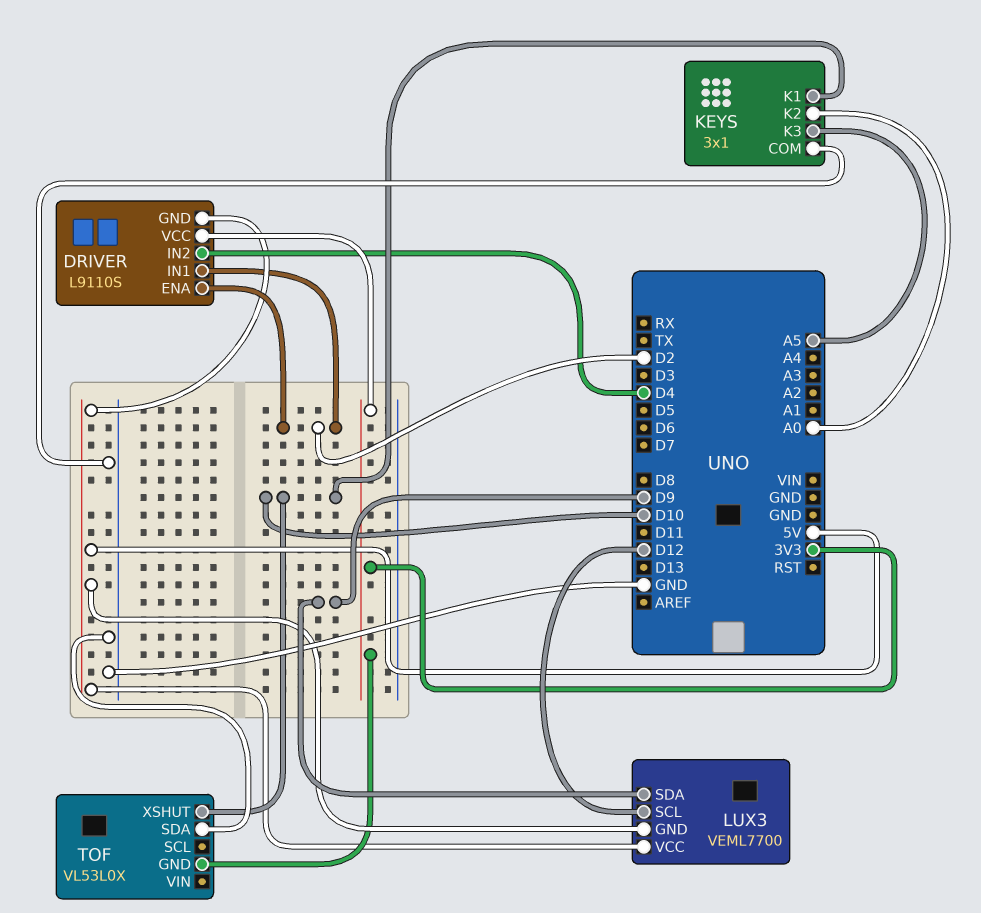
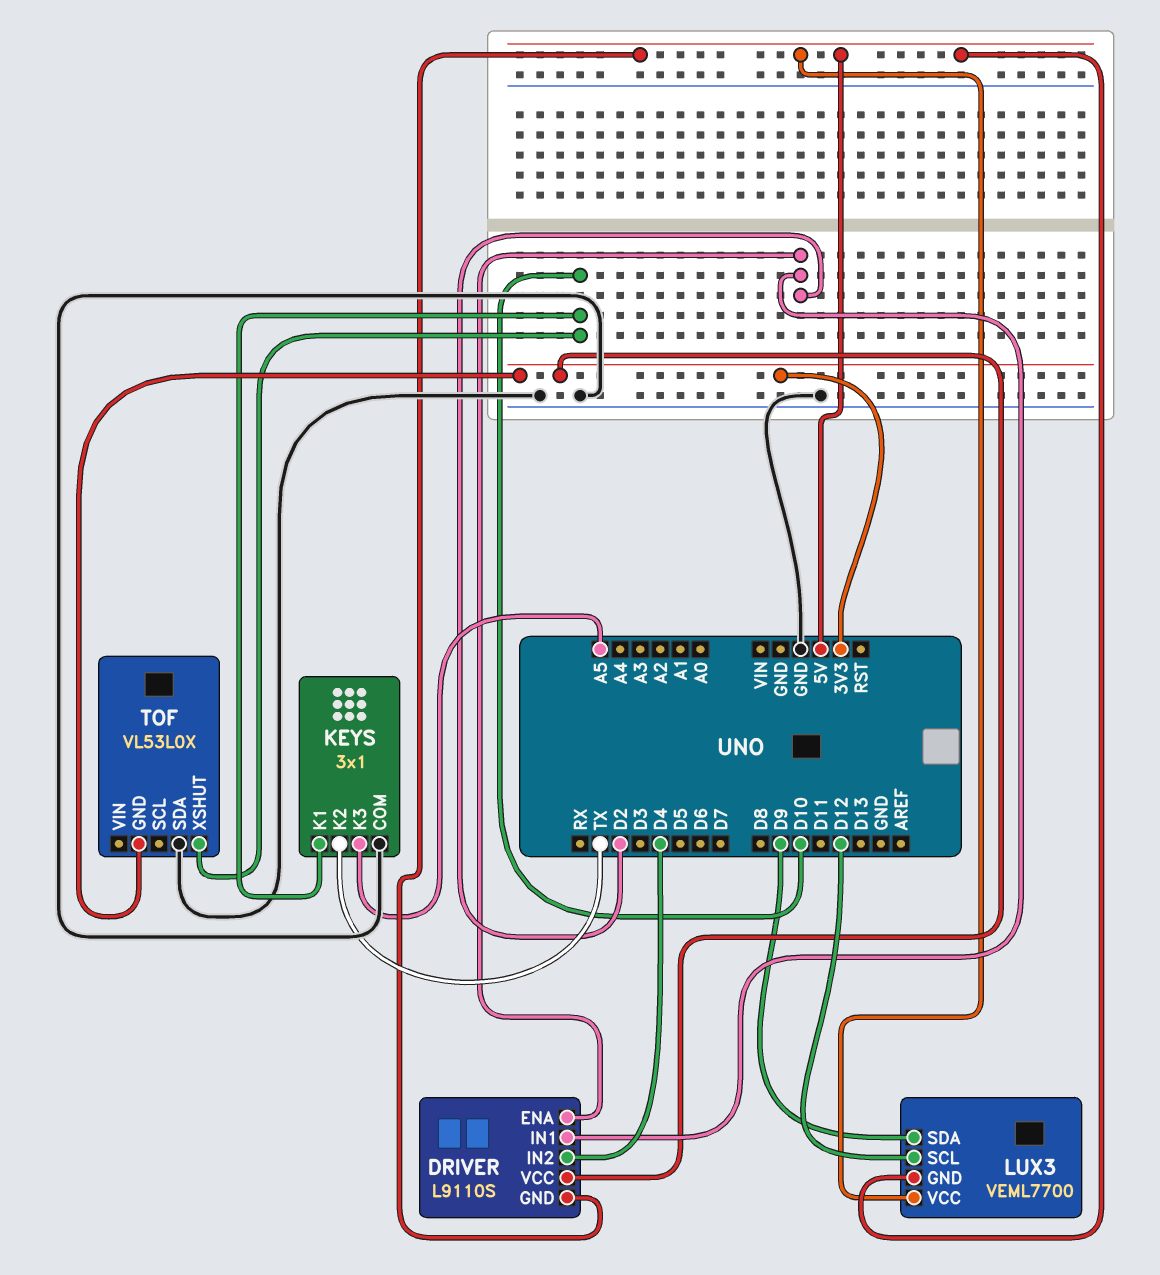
KEYS pin K2: A0 -> TX

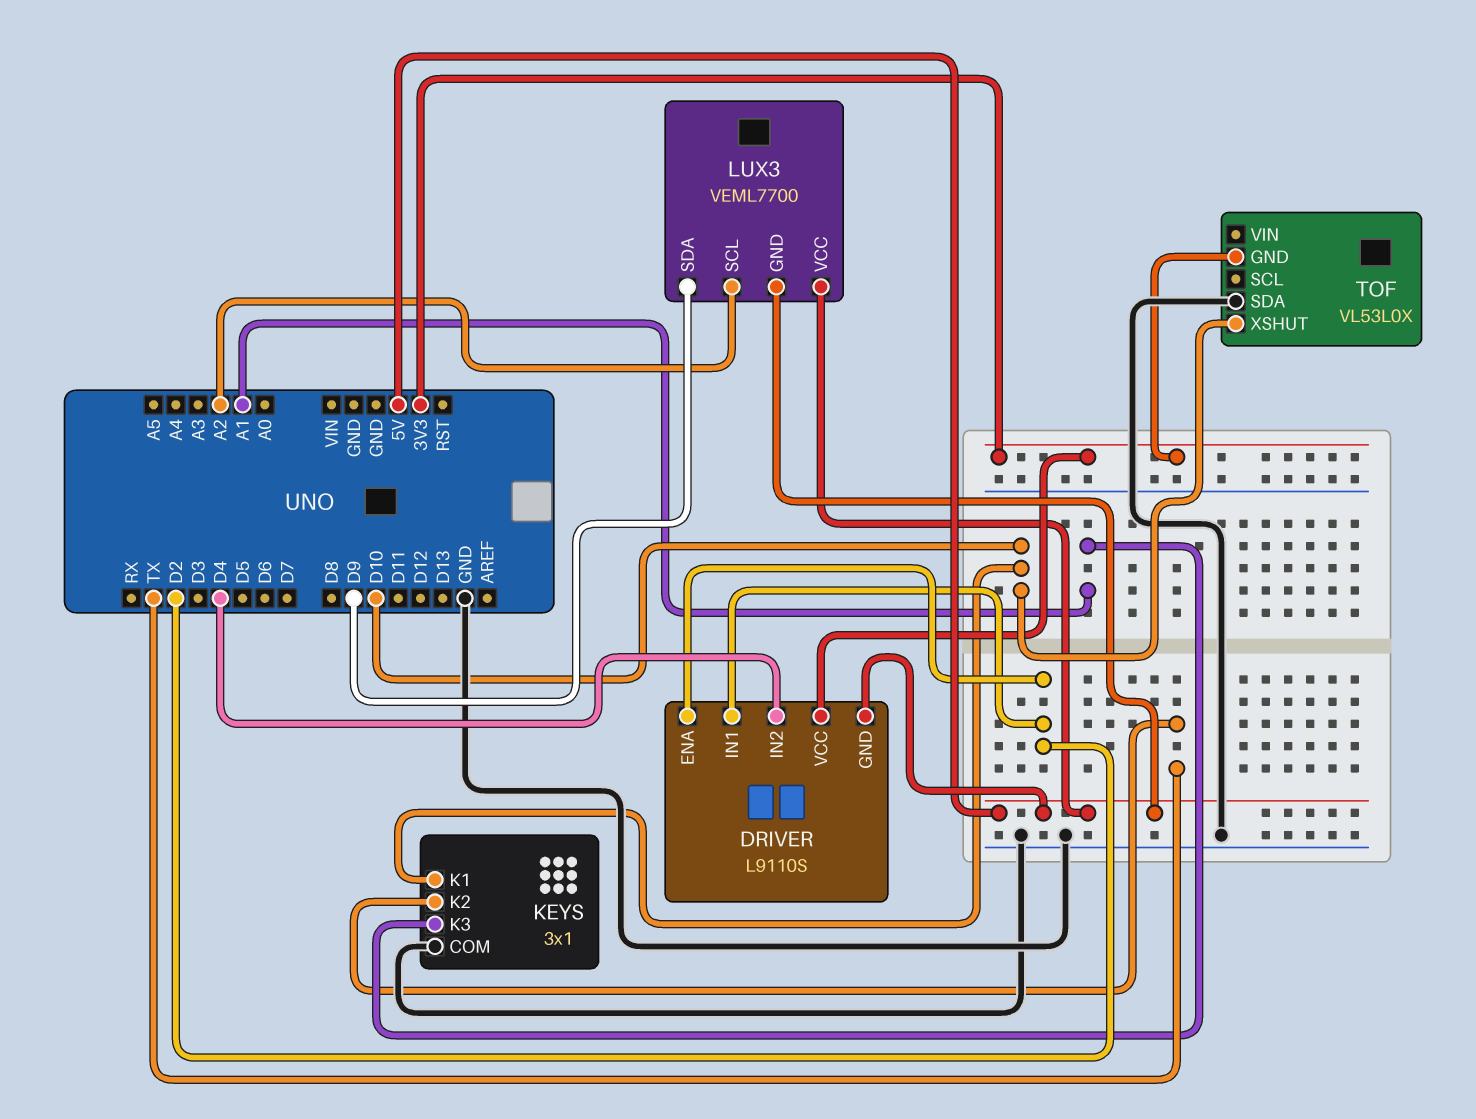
KEYS pin K3: A5 -> A1
LUX3 pin SCL: D12 -> A2

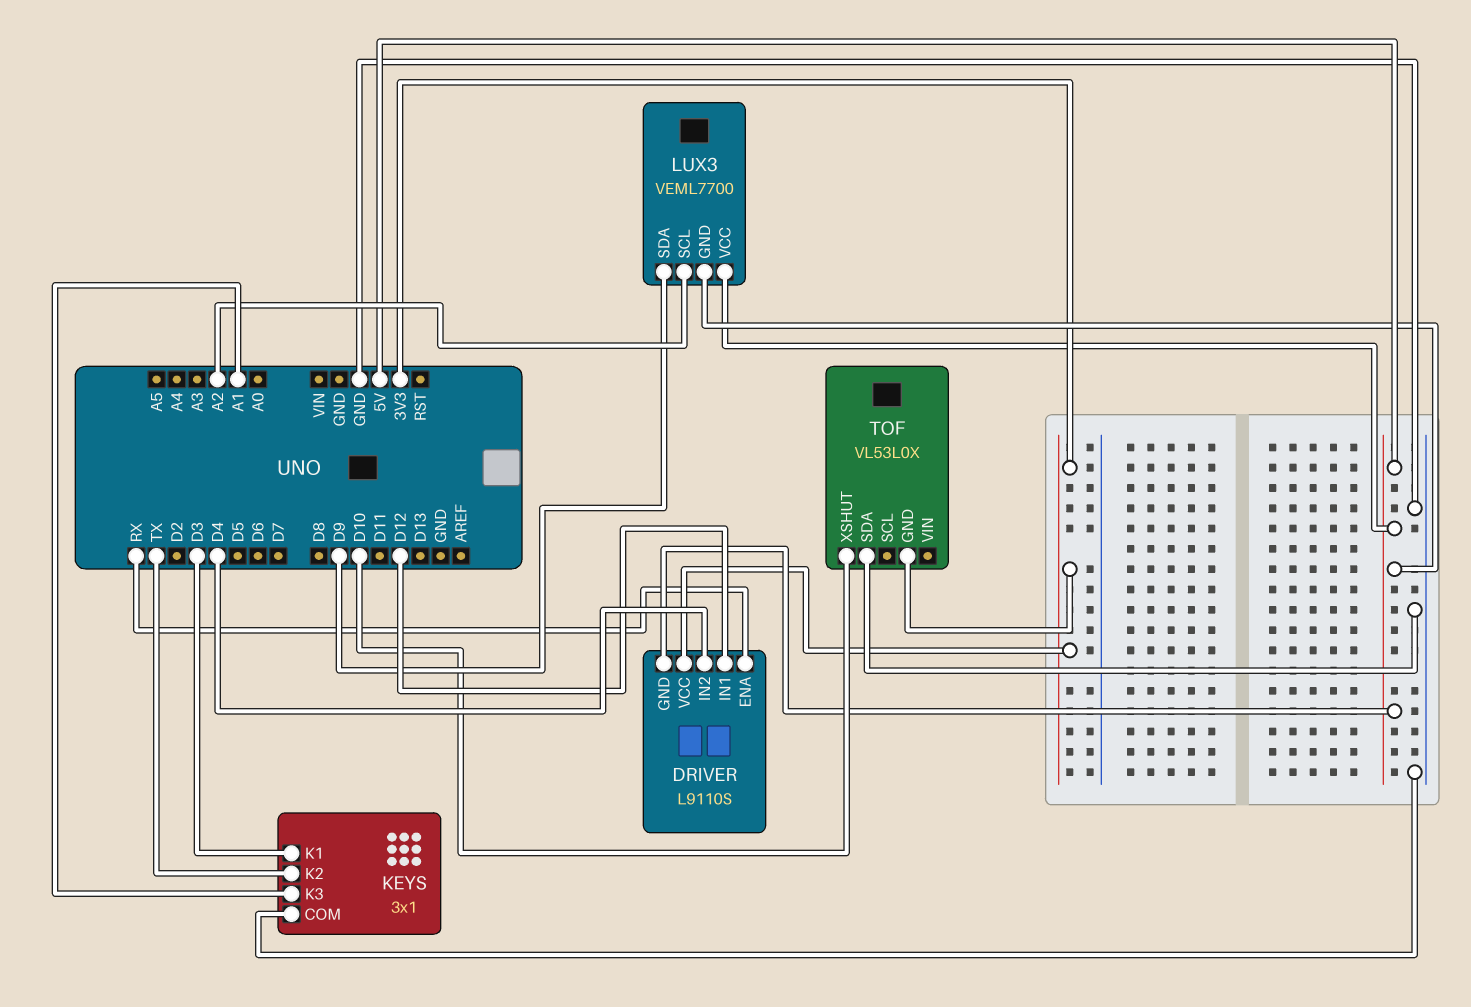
DRIVER pin ENA: D2 -> RX
DRIVER pin IN1: D2 -> D12
KEYS pin K1: D10 -> D3

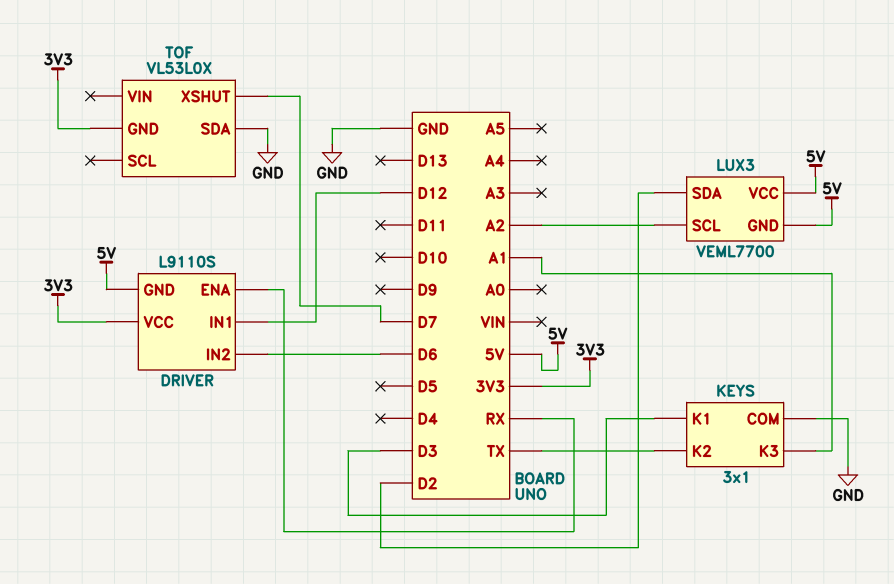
DRIVER pin IN2: D4 -> D6
LUX3 pin SDA: D9 -> D2
TOF pin XSHUT: D10 -> D7

